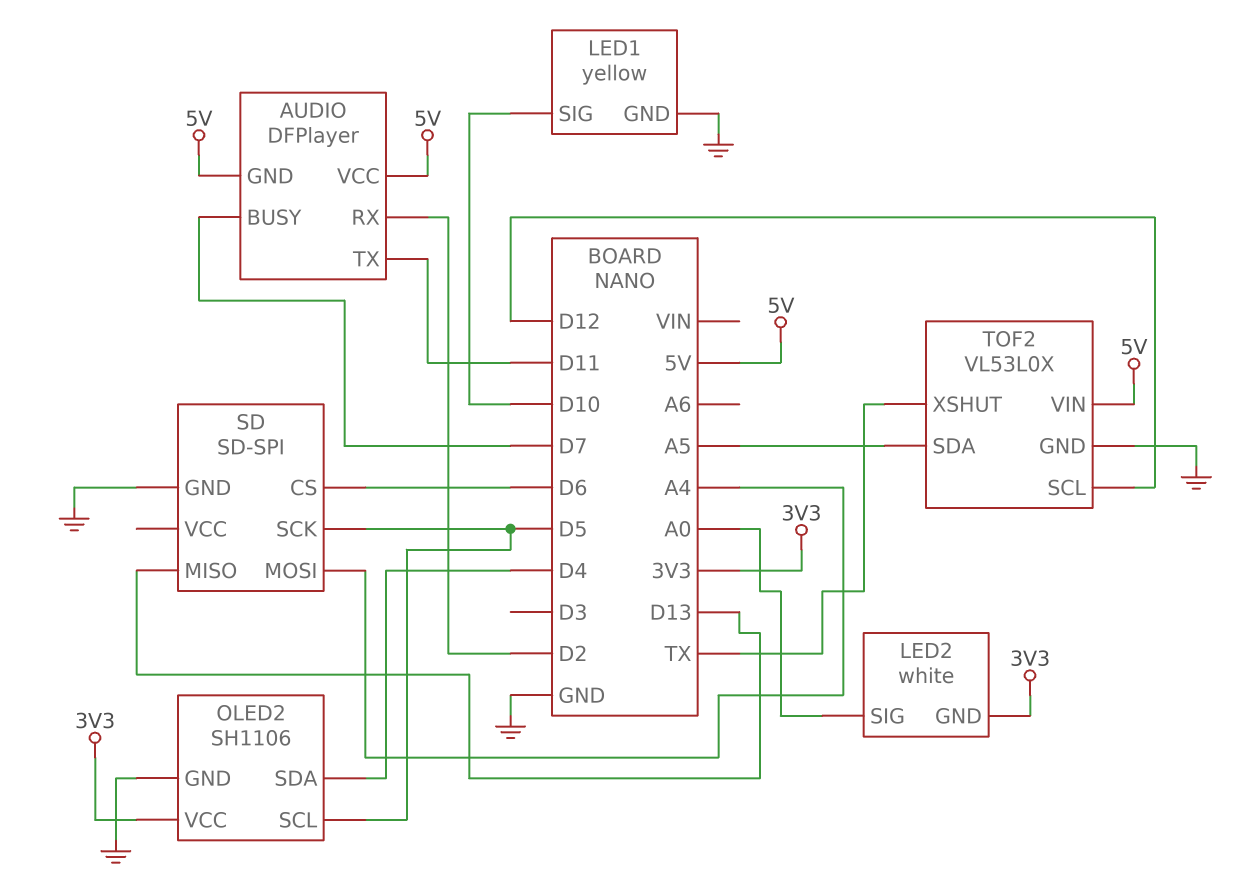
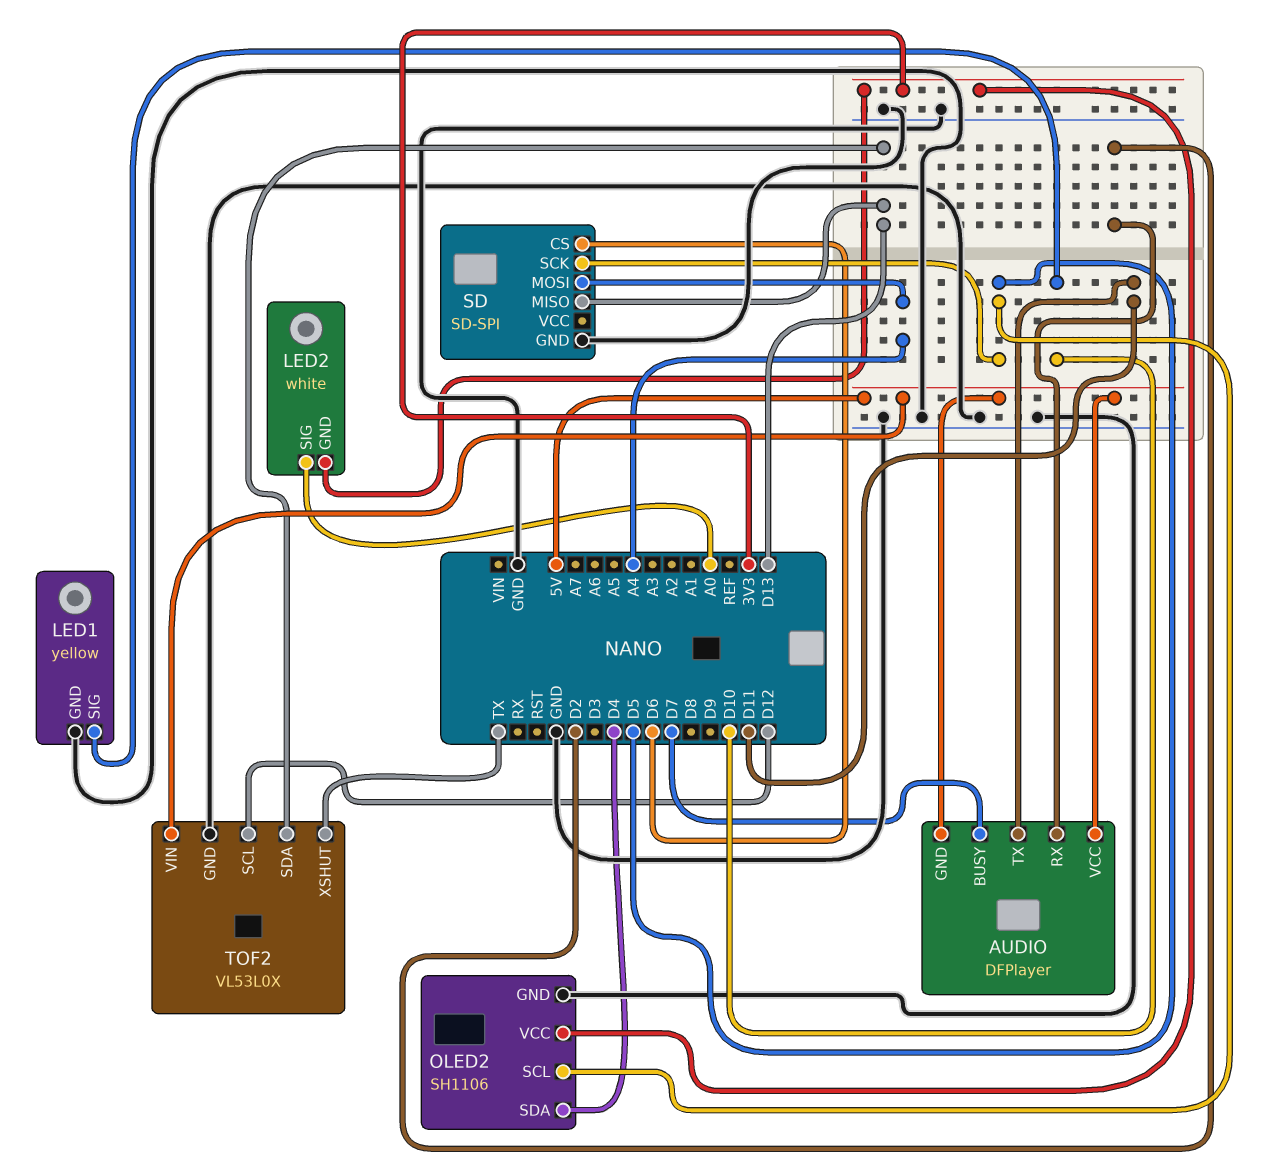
TOF2 pin SDA: A5 -> D13

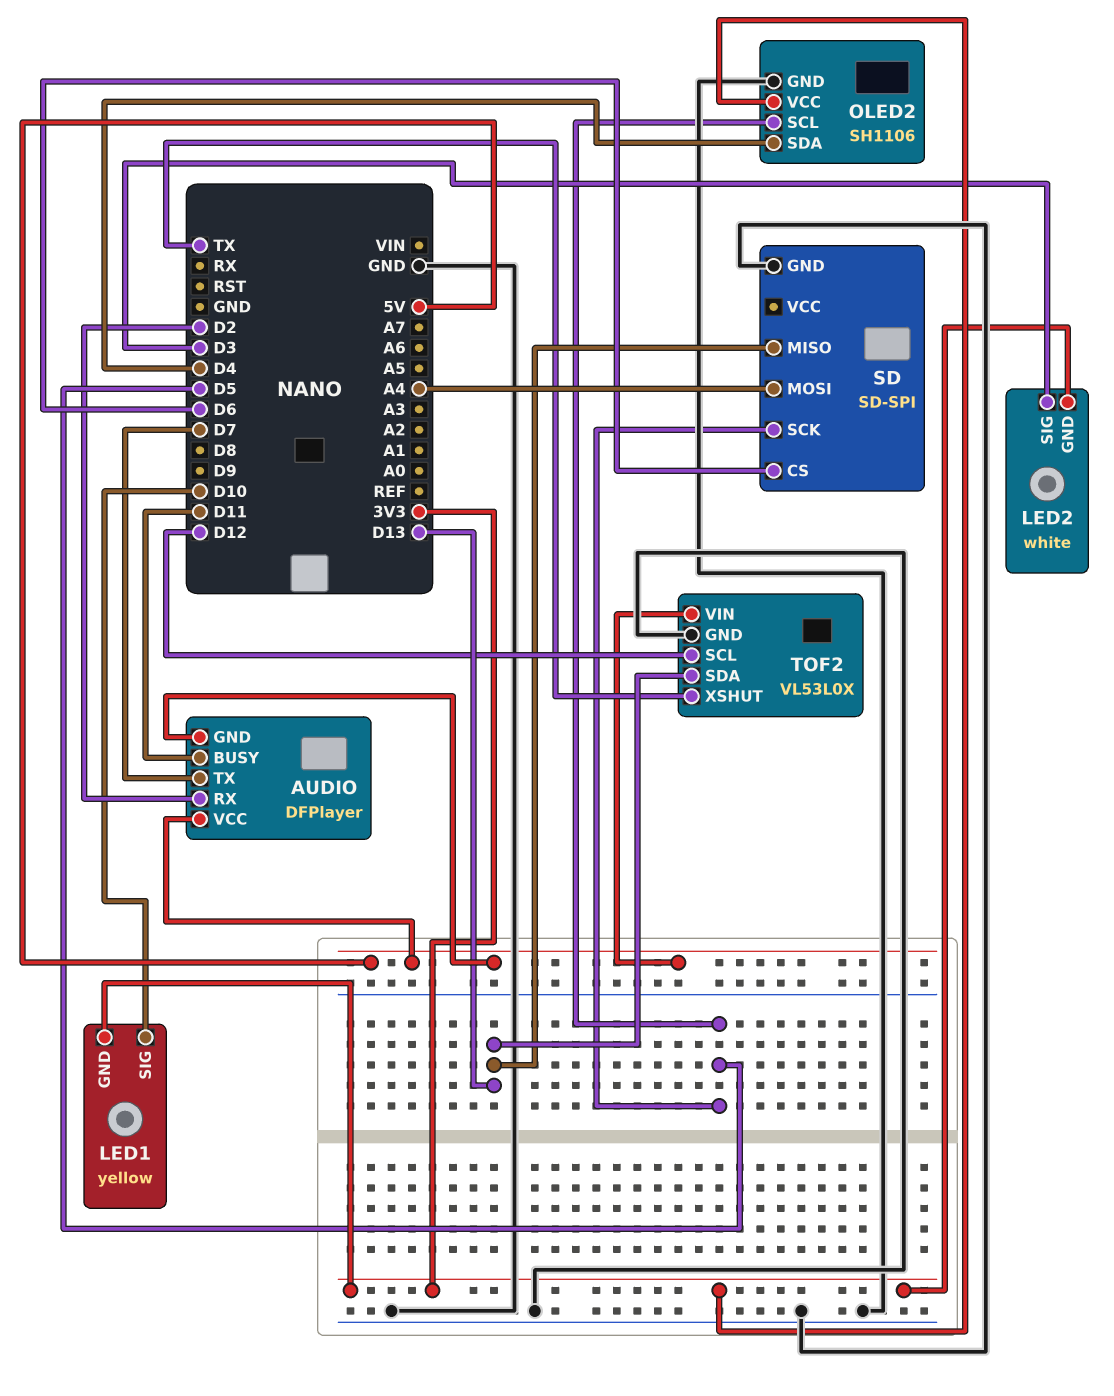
AUDIO pin BUSY: D7 -> D11
AUDIO pin TX: D11 -> D7
LED1 pin GND: GND -> 3V3
LED2 pin SIG: A0 -> D3

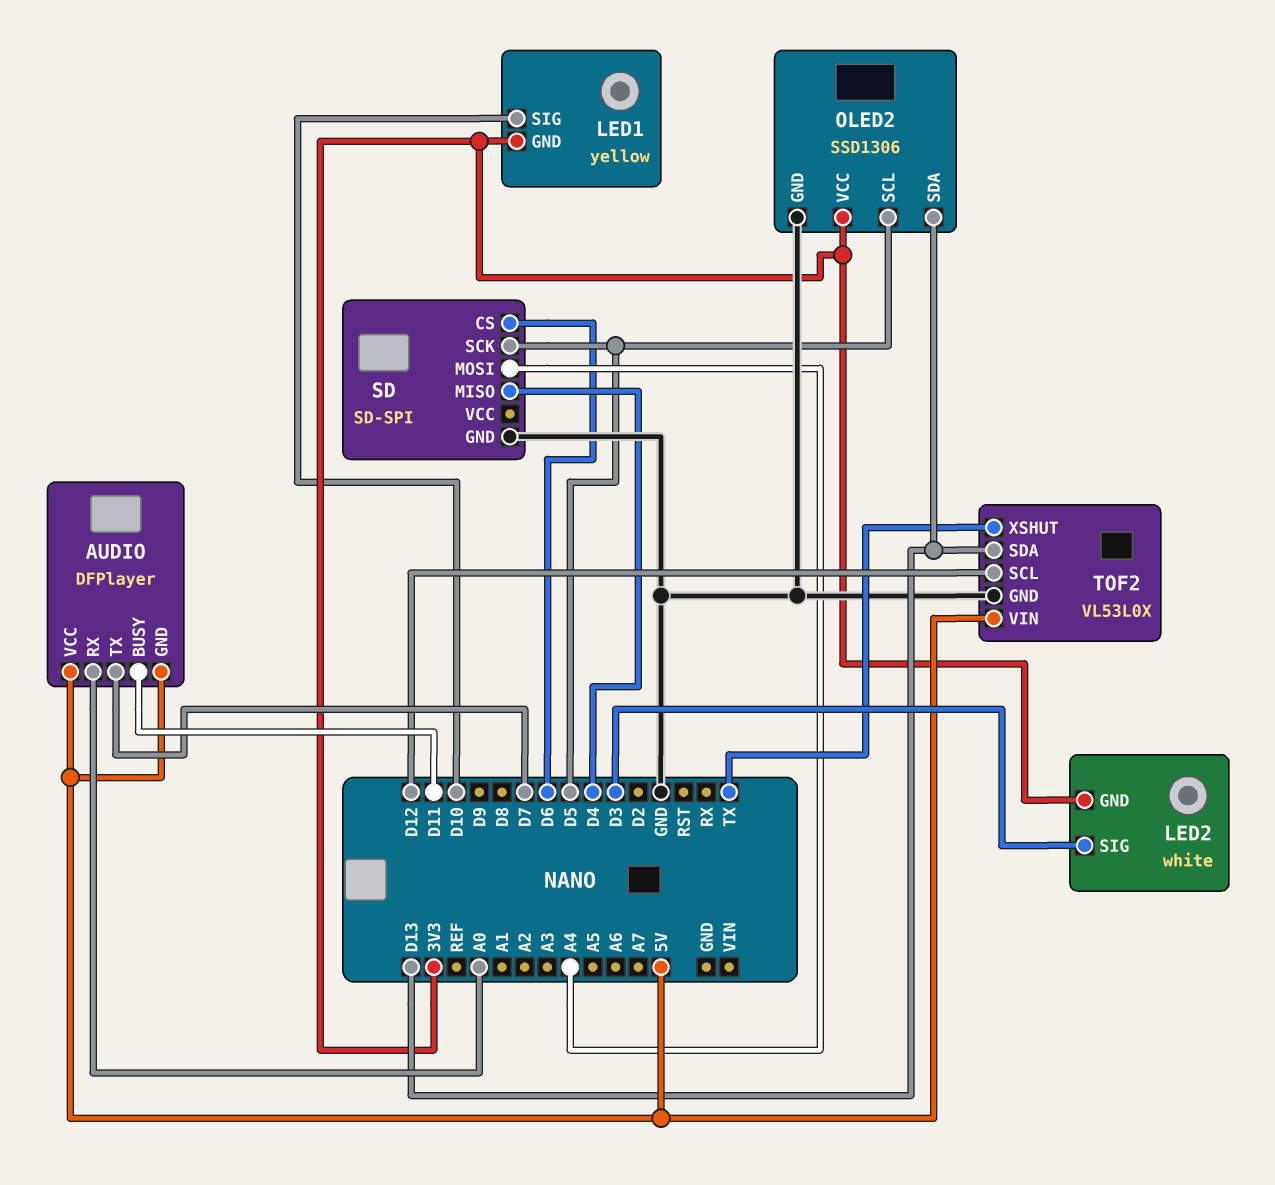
AUDIO pin RX: D2 -> A0
OLED2: SH1106 -> SSD1306
OLED2 pin SDA: D4 -> D13
SD pin MISO: D13 -> D4

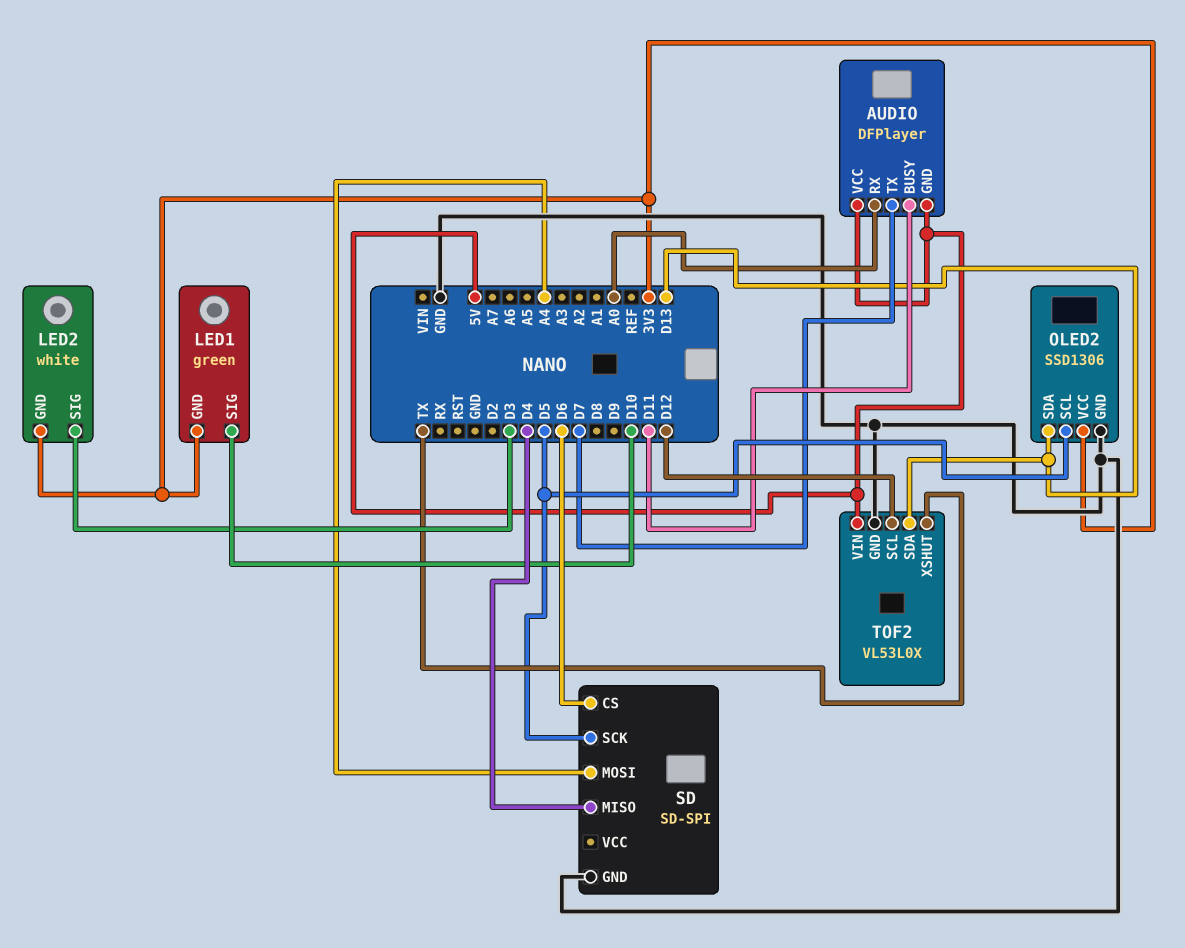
LED1: yellow -> green

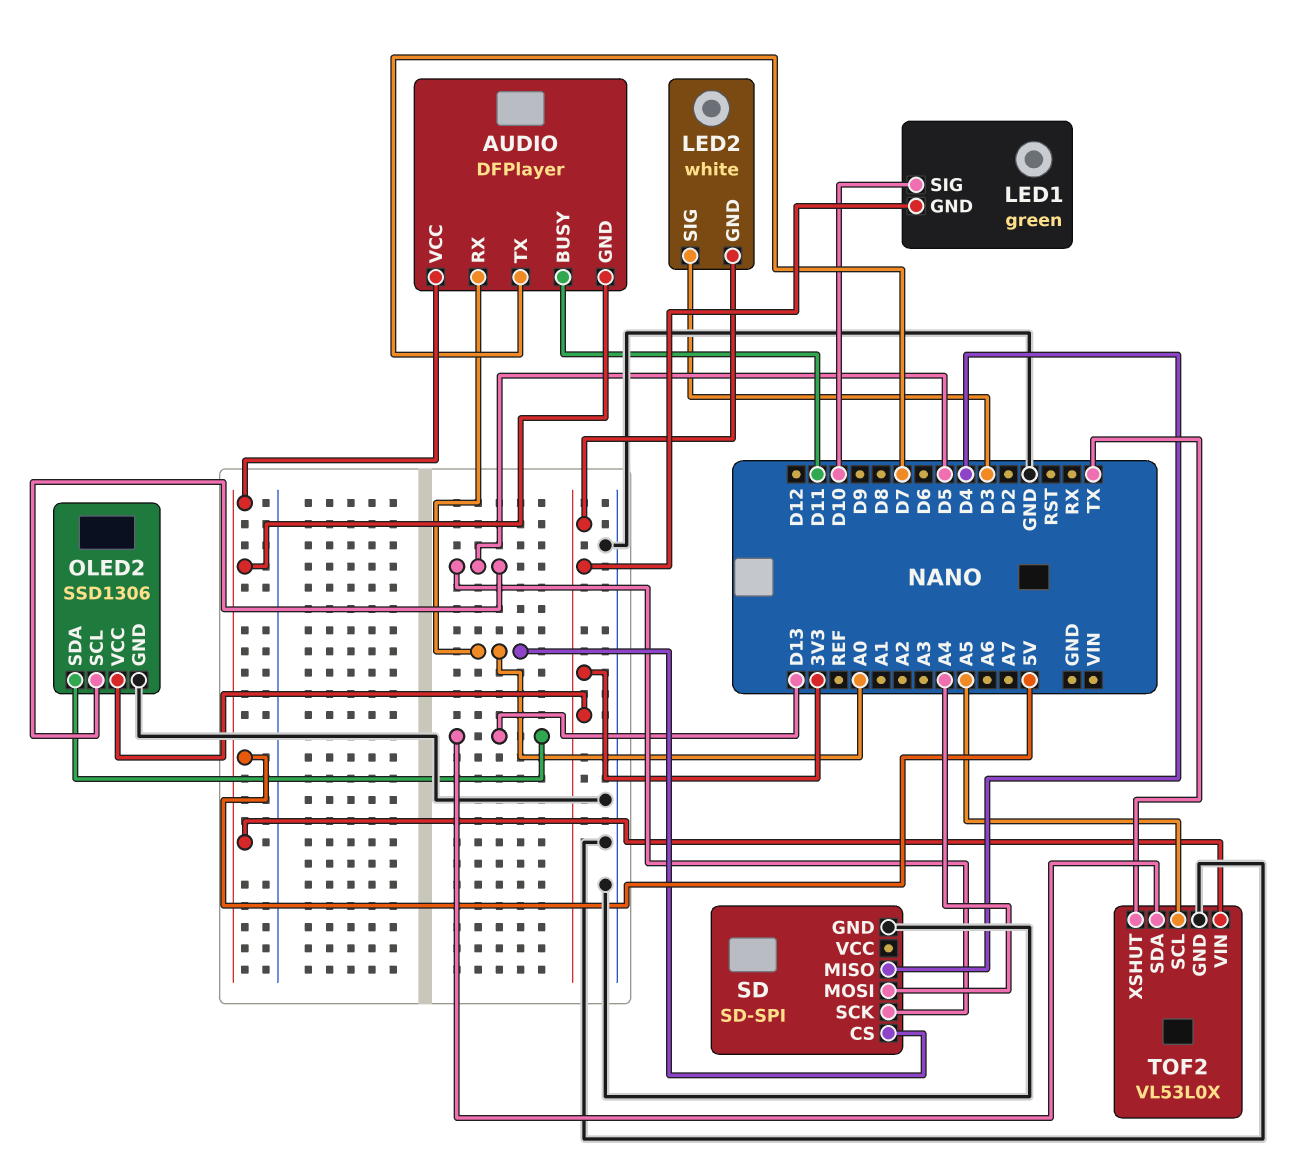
SD pin CS: D6 -> A0
TOF2 pin SCL: D12 -> A5

